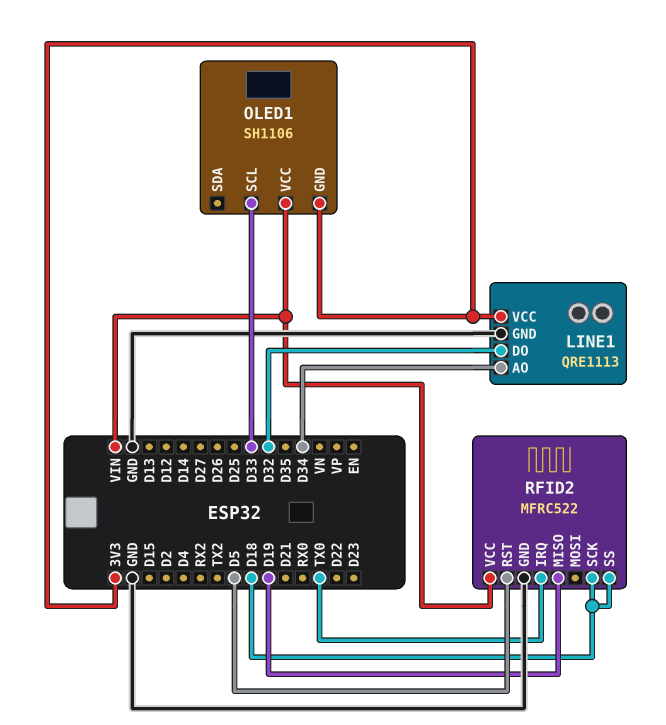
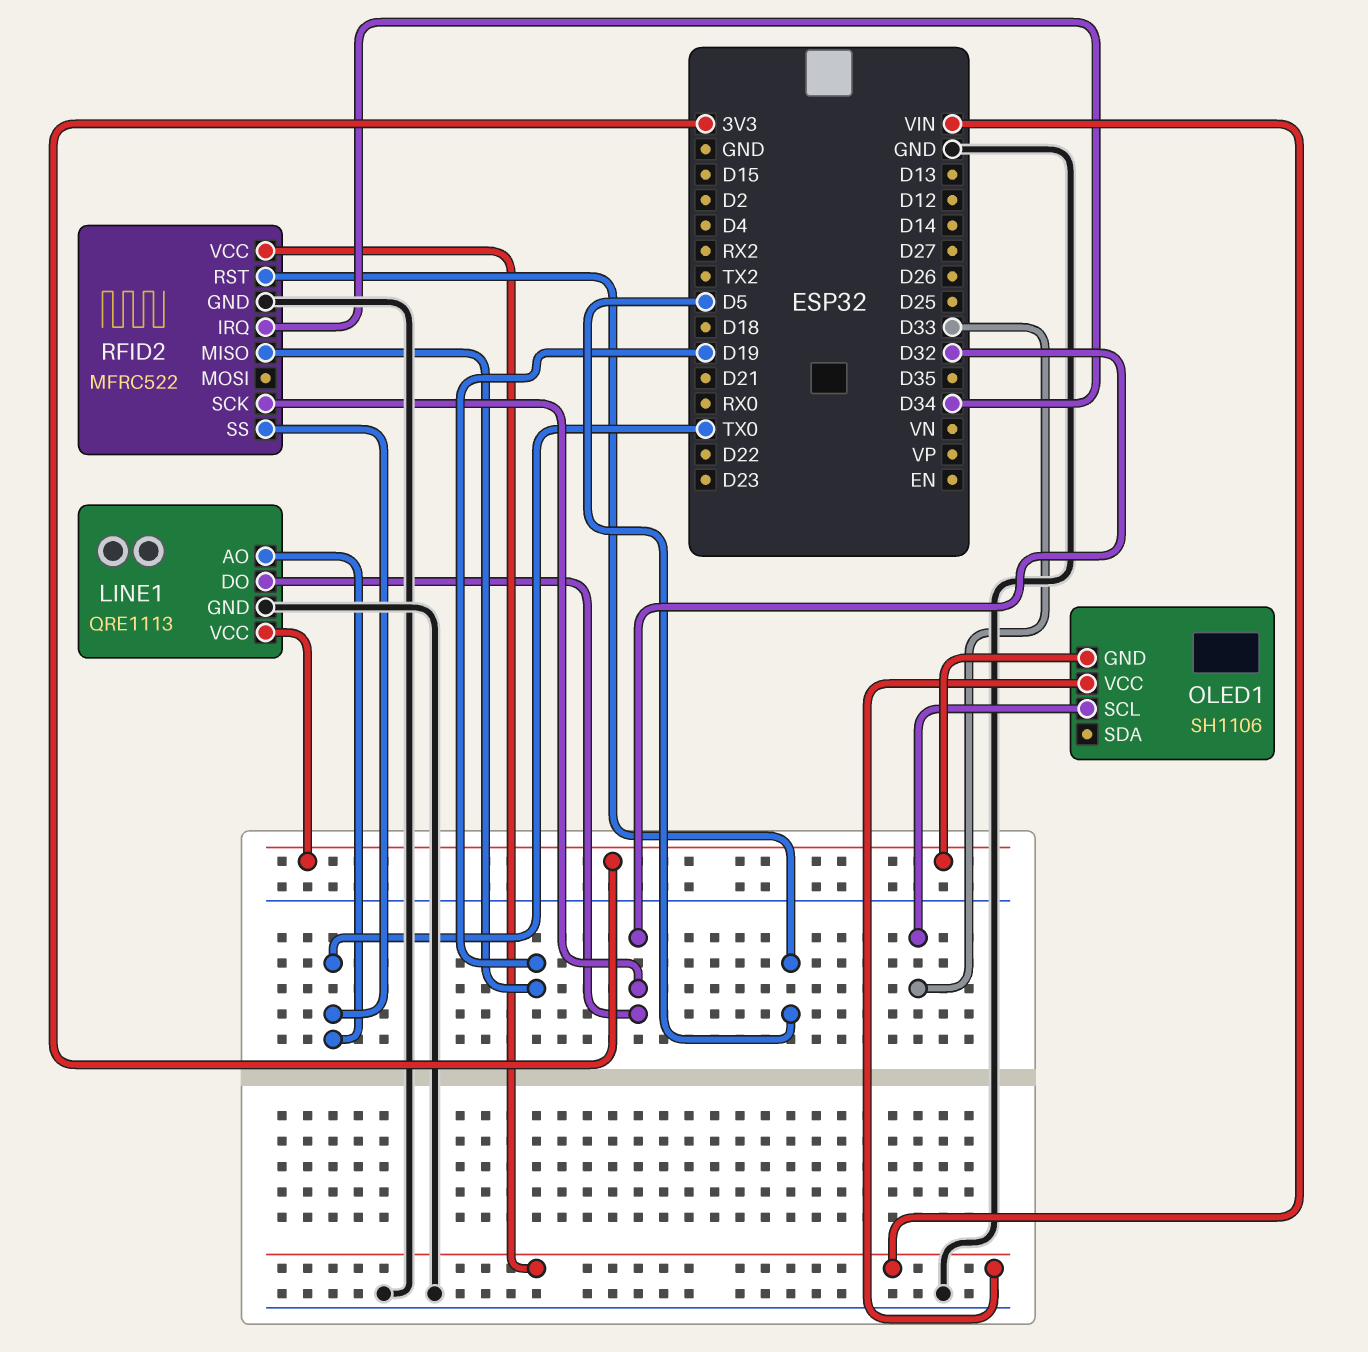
LINE1 pin AO: D34 -> TX0
RFID2 pin IRQ: TX0 -> D34
RFID2 pin SCK: D18 -> D32
RFID2 pin SS: D18 -> TX0

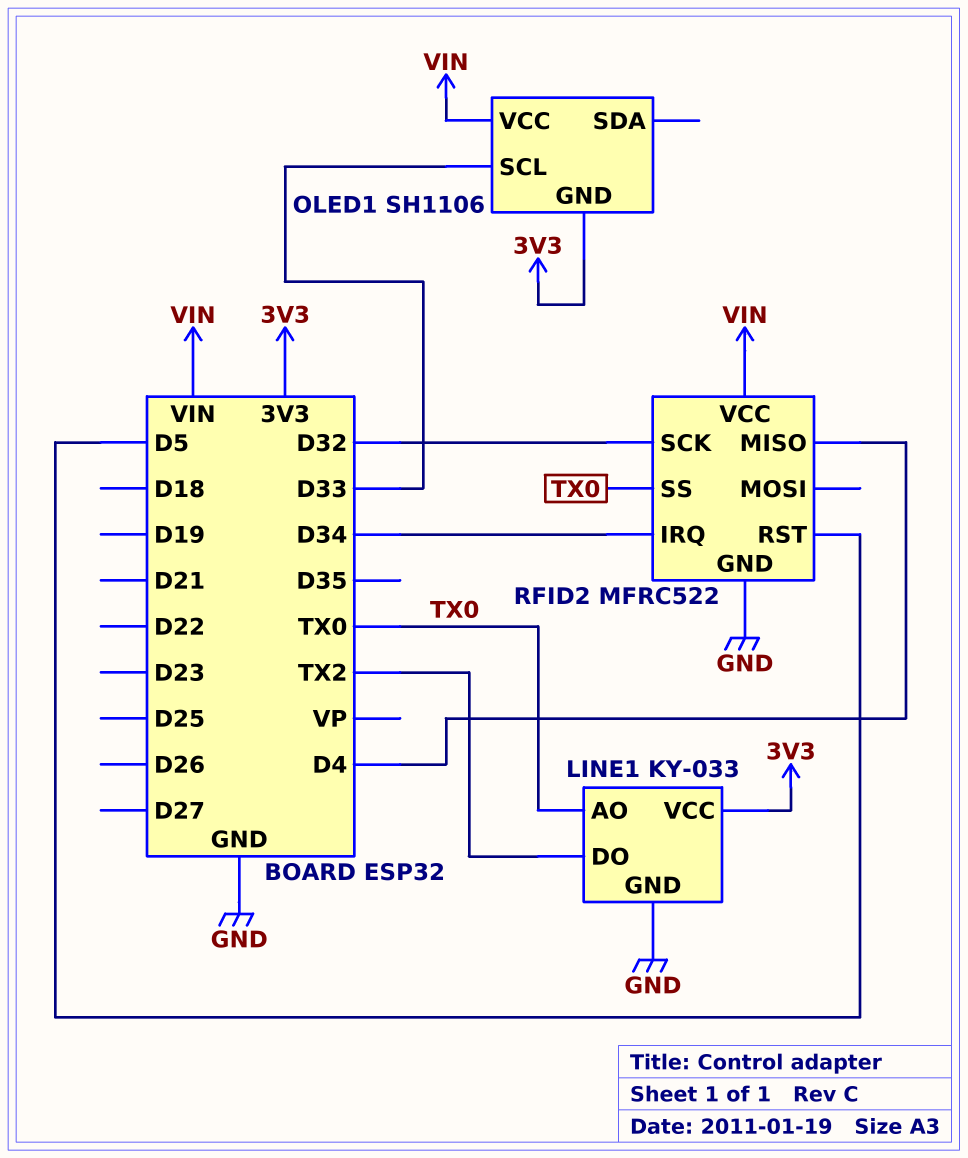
LINE1: QRE1113 -> KY-033
LINE1 pin DO: D32 -> TX2
RFID2 pin MISO: D19 -> D4

